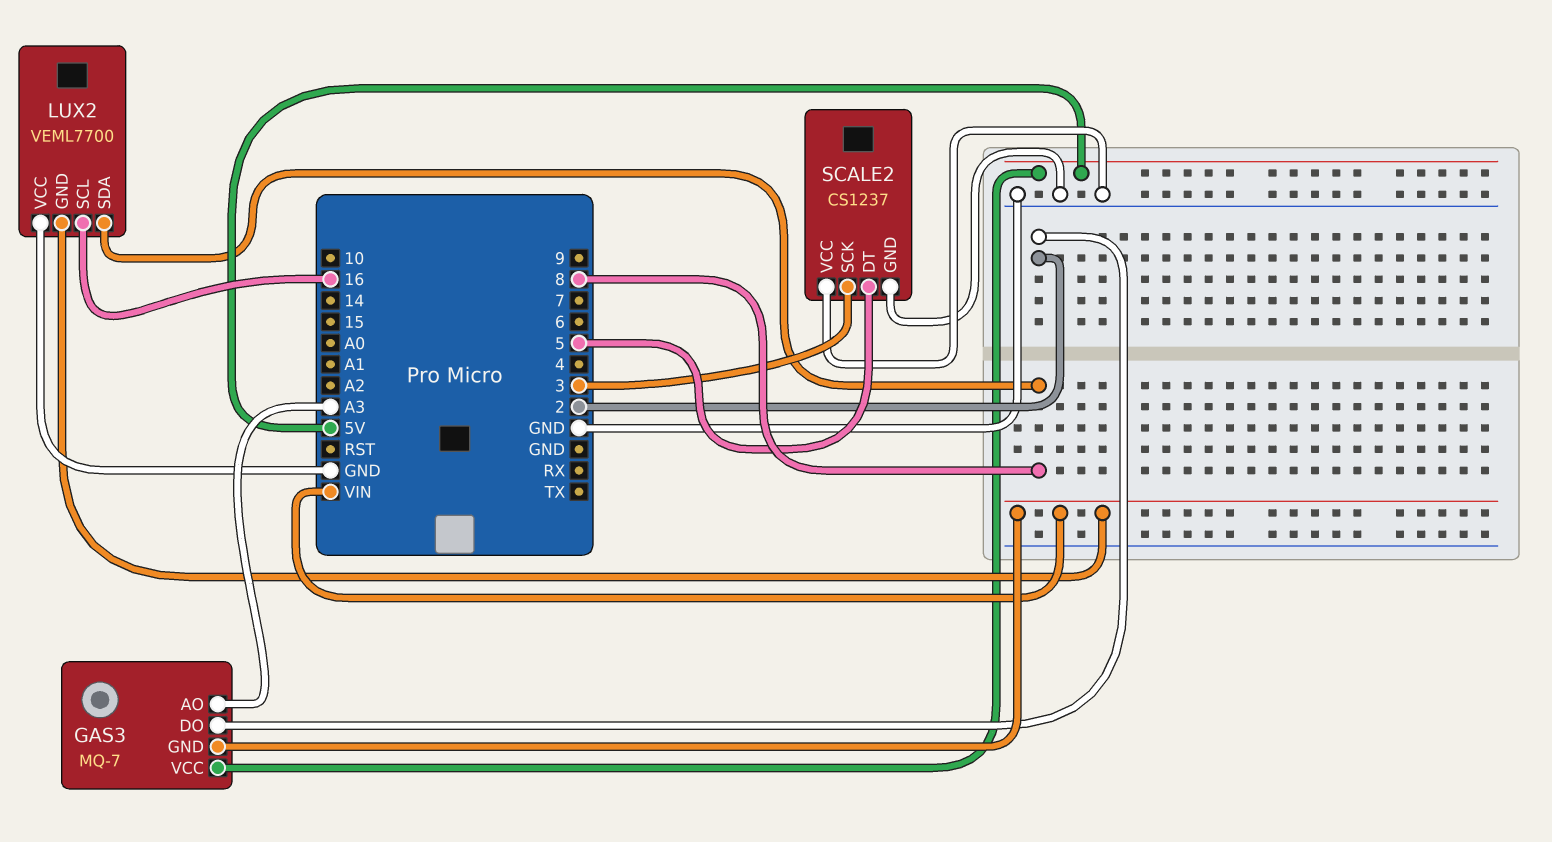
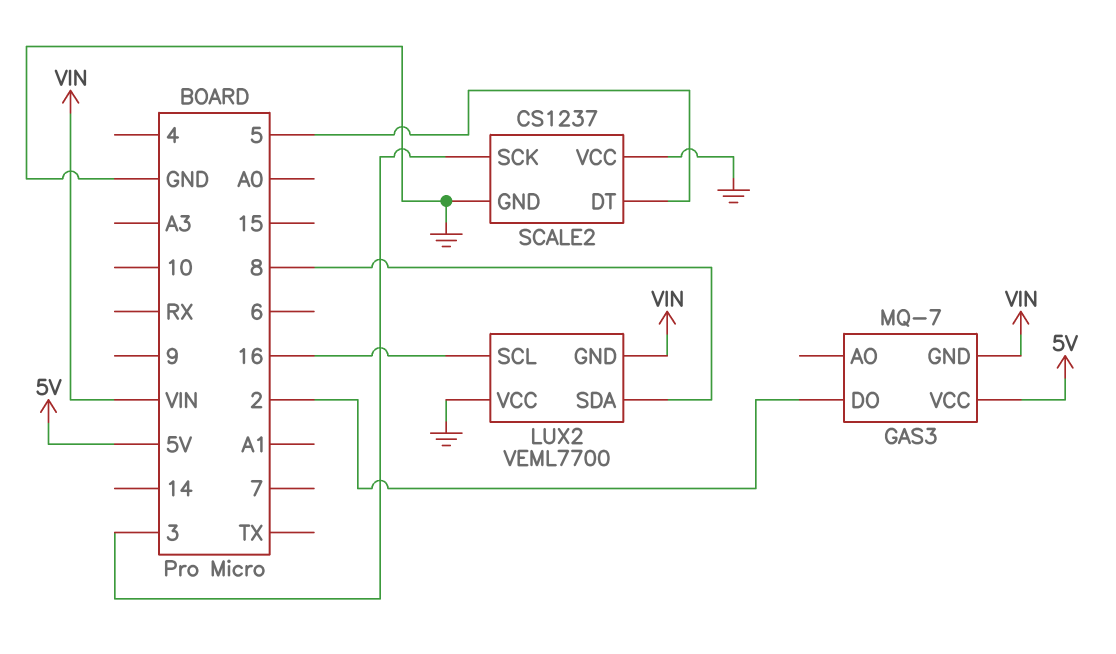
GAS3 pin AO: A3 -> none

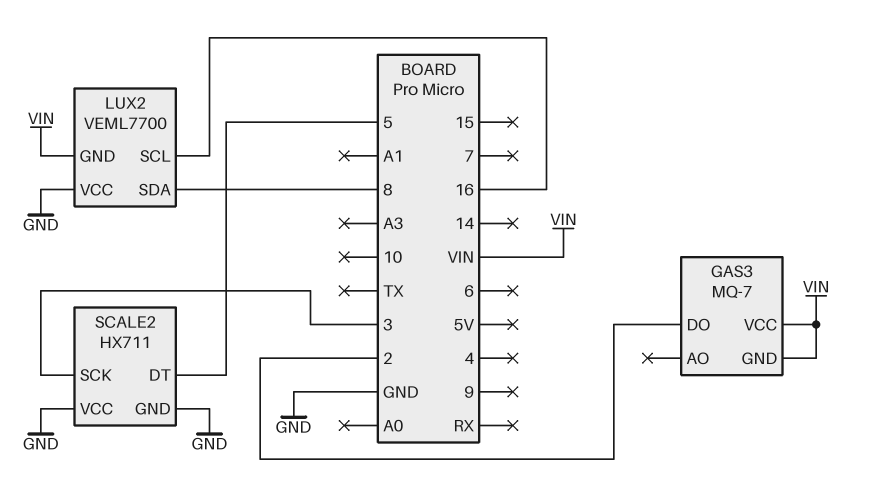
GAS3 pin VCC: 5V -> VIN
SCALE2: CS1237 -> HX711

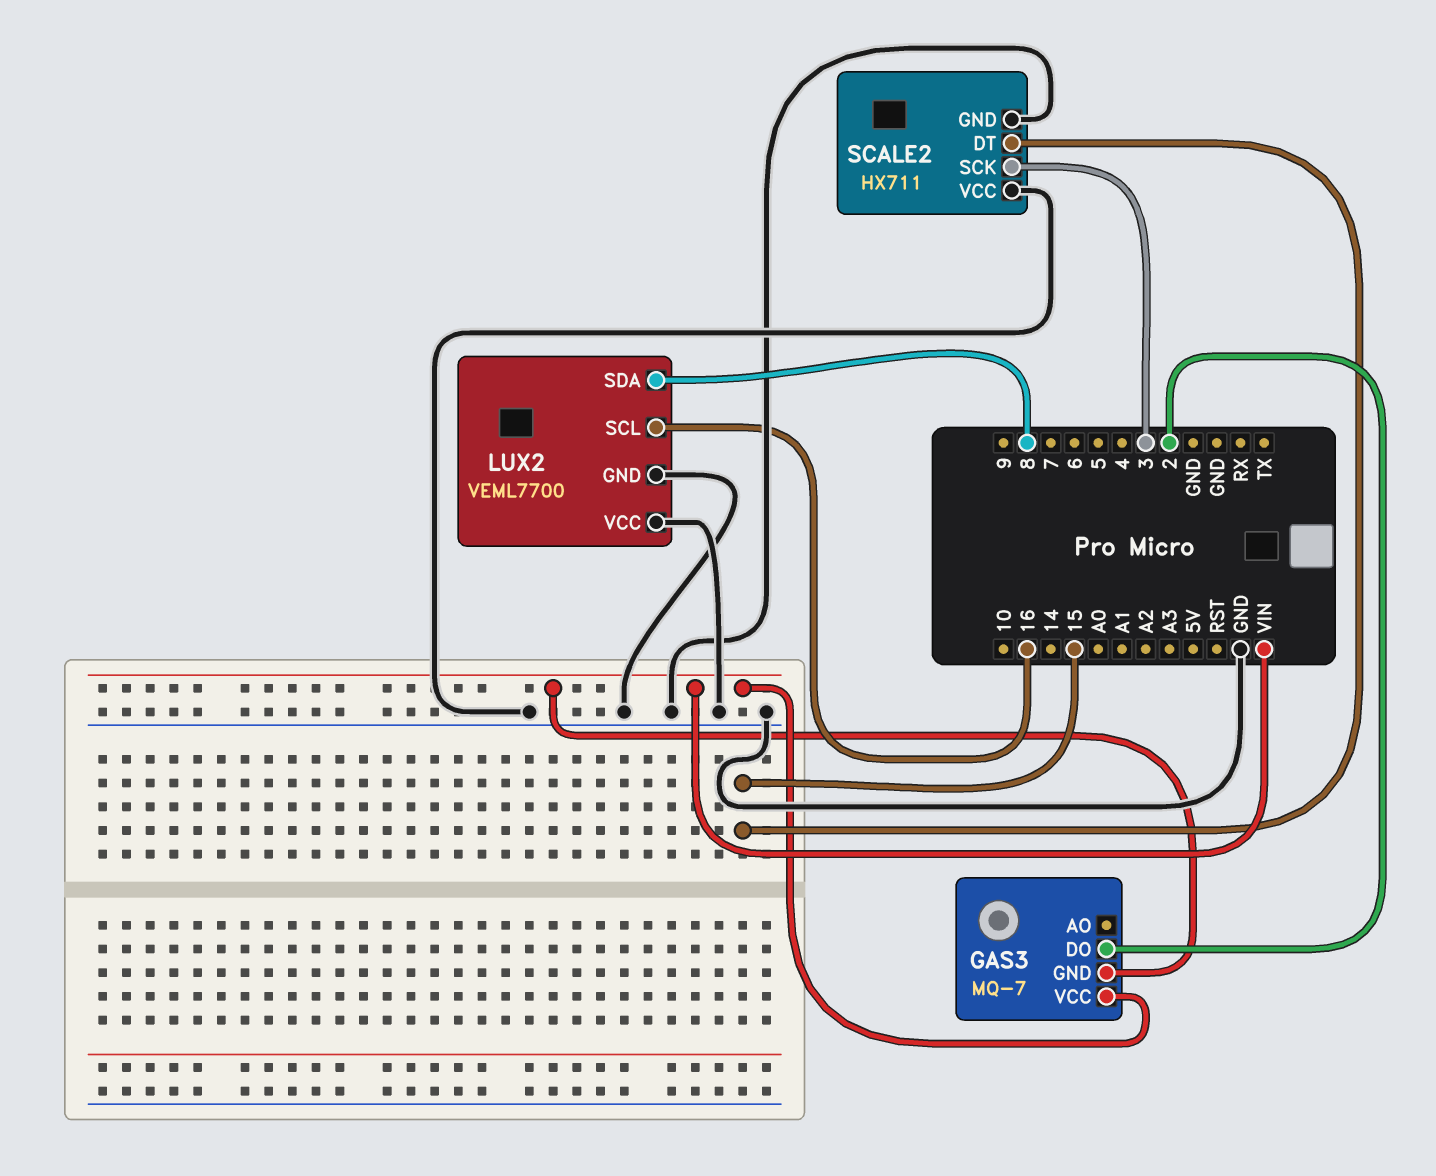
LUX2 pin GND: VIN -> GND
SCALE2 pin DT: 5 -> 15

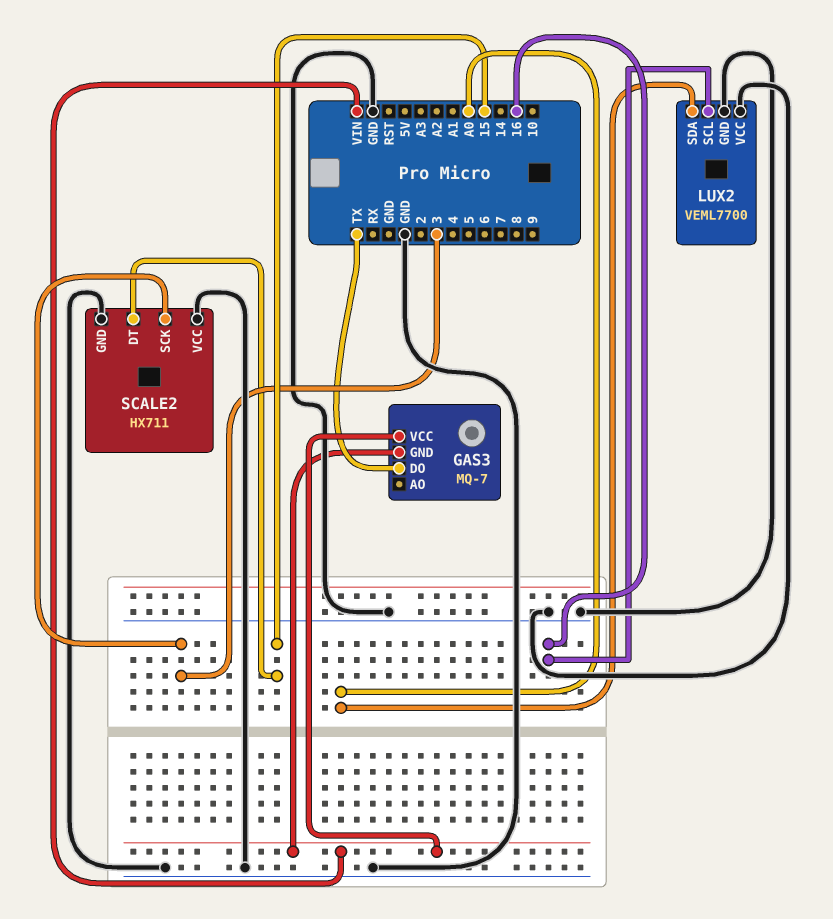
GAS3 pin DO: 2 -> TX
LUX2 pin SDA: 8 -> A0

